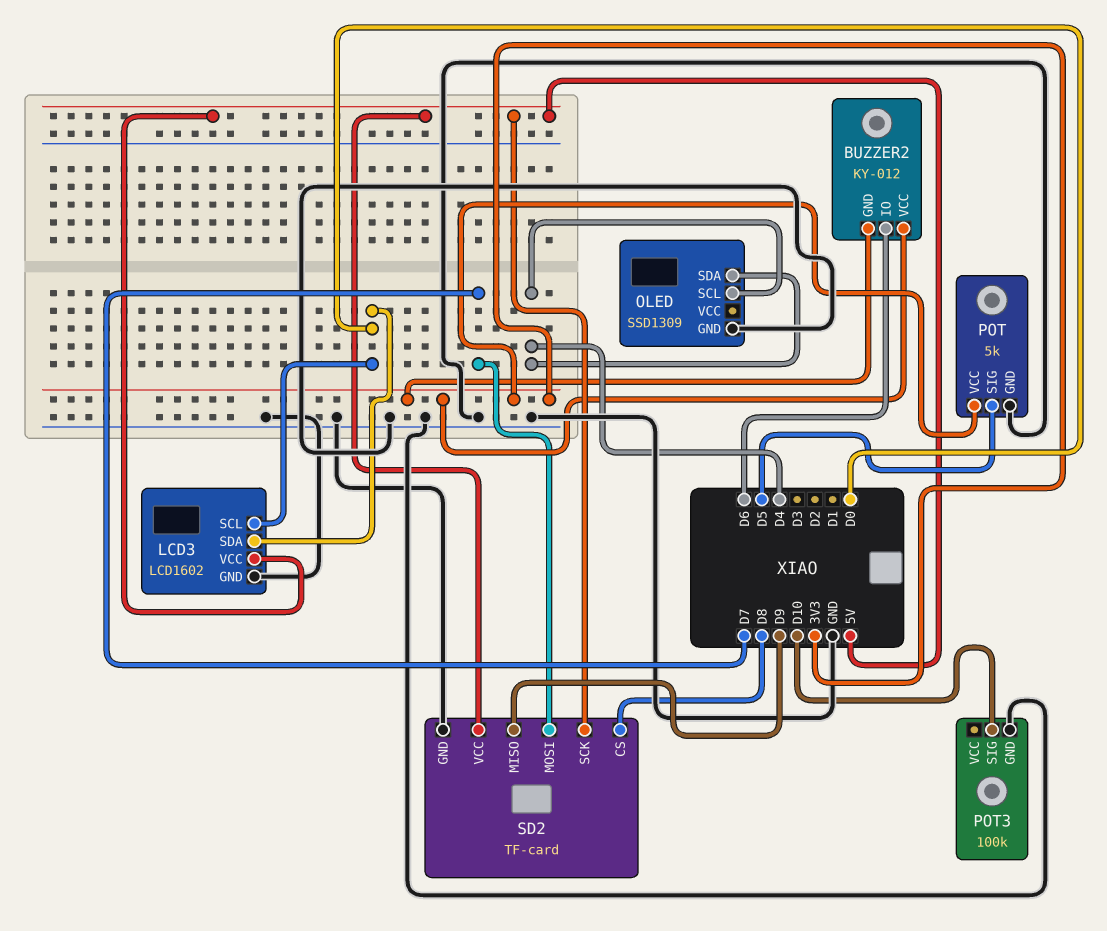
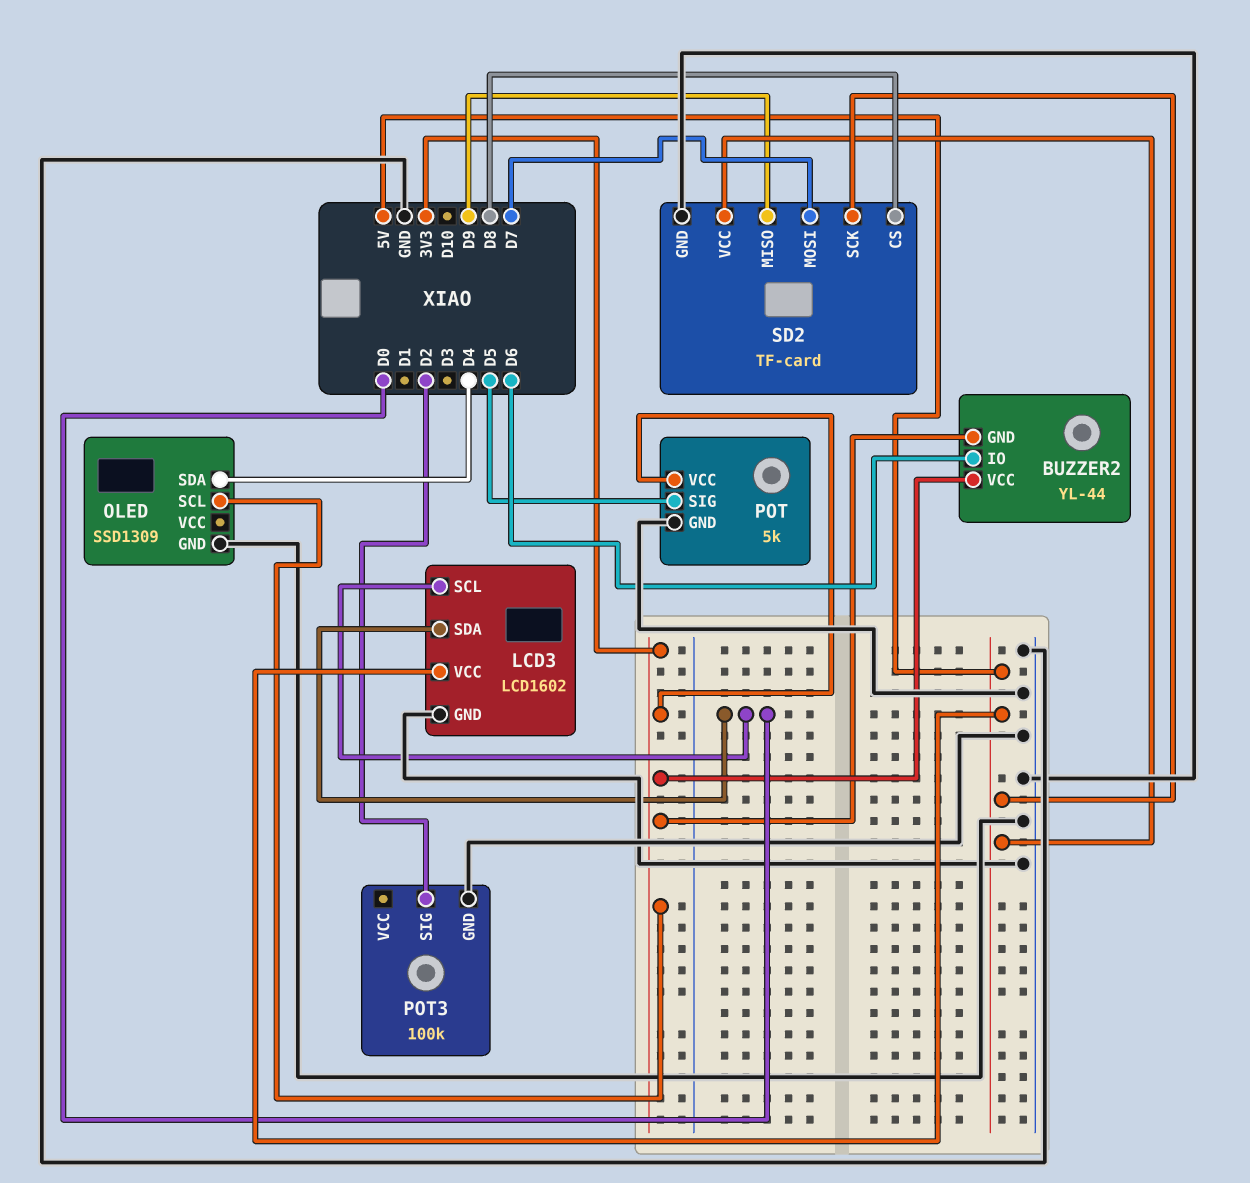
BUZZER2: KY-012 -> YL-44
OLED pin SCL: D4 -> 3V3
POT3 pin SIG: D10 -> D2

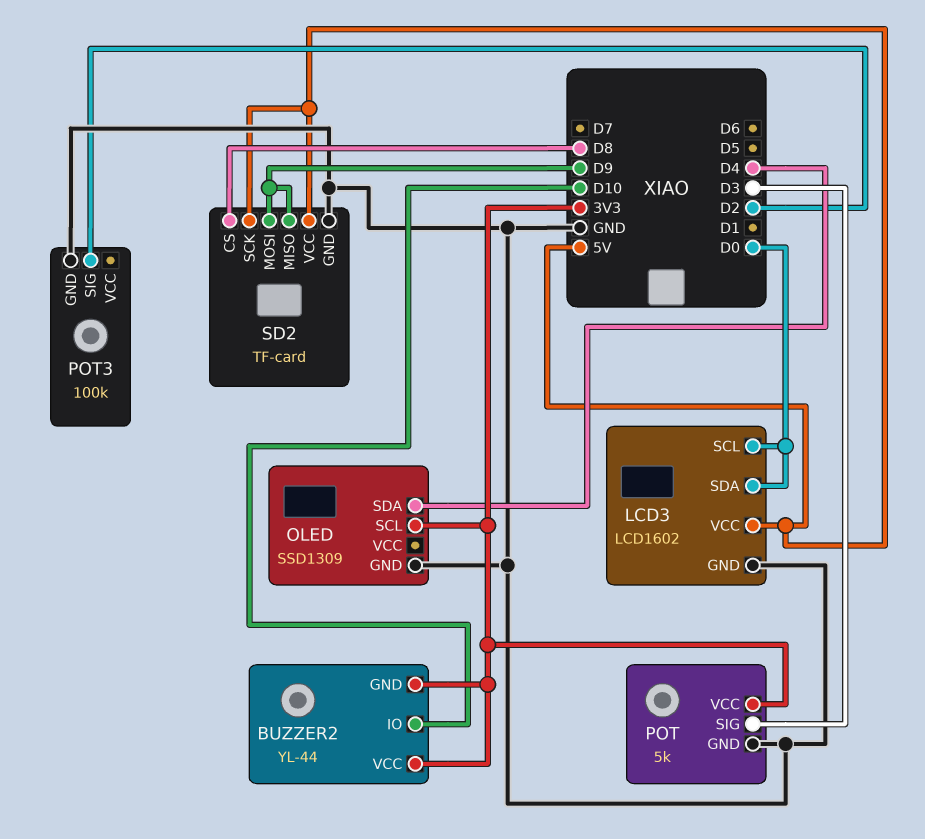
BUZZER2 pin IO: D6 -> D10
POT pin SIG: D5 -> D3
SD2 pin MOSI: D7 -> D9

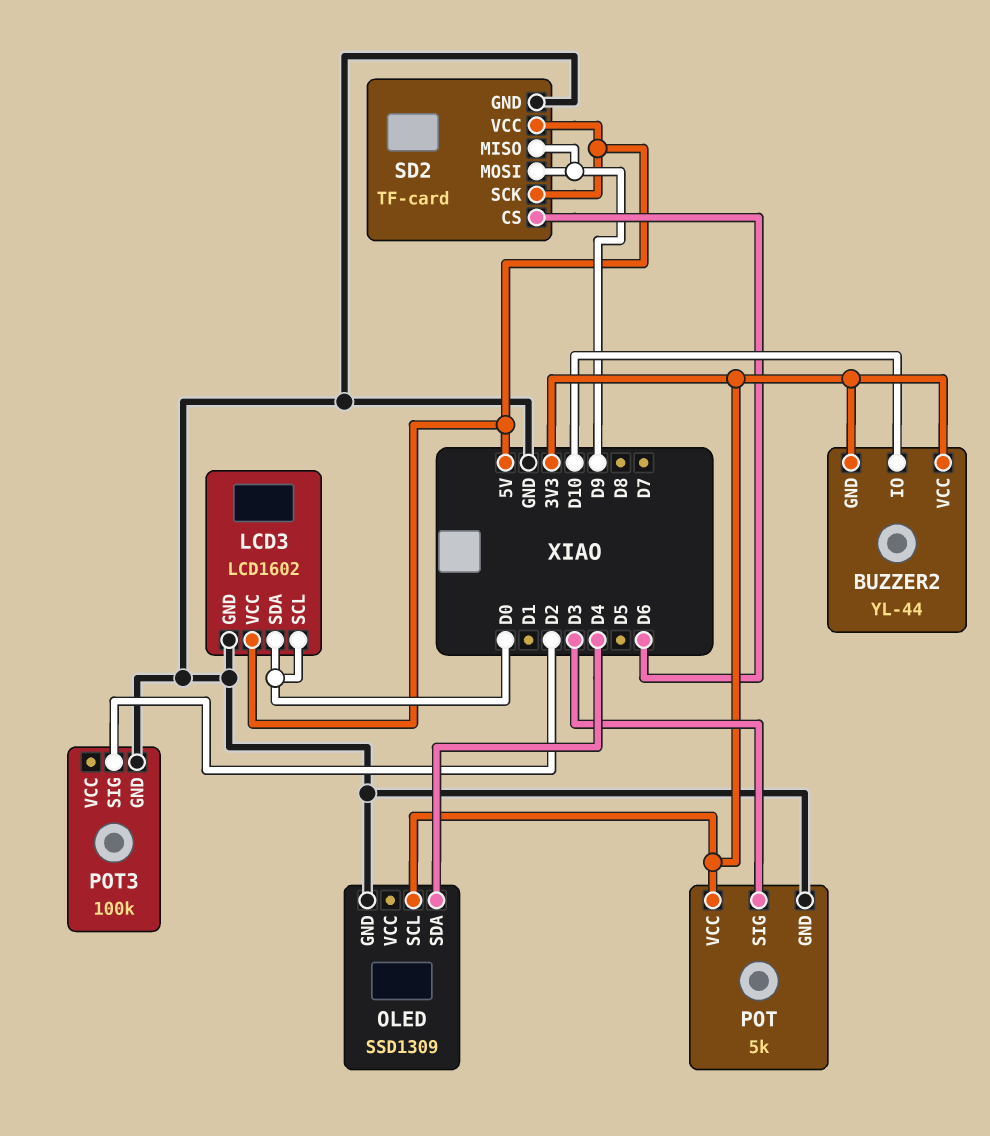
SD2 pin CS: D8 -> D6

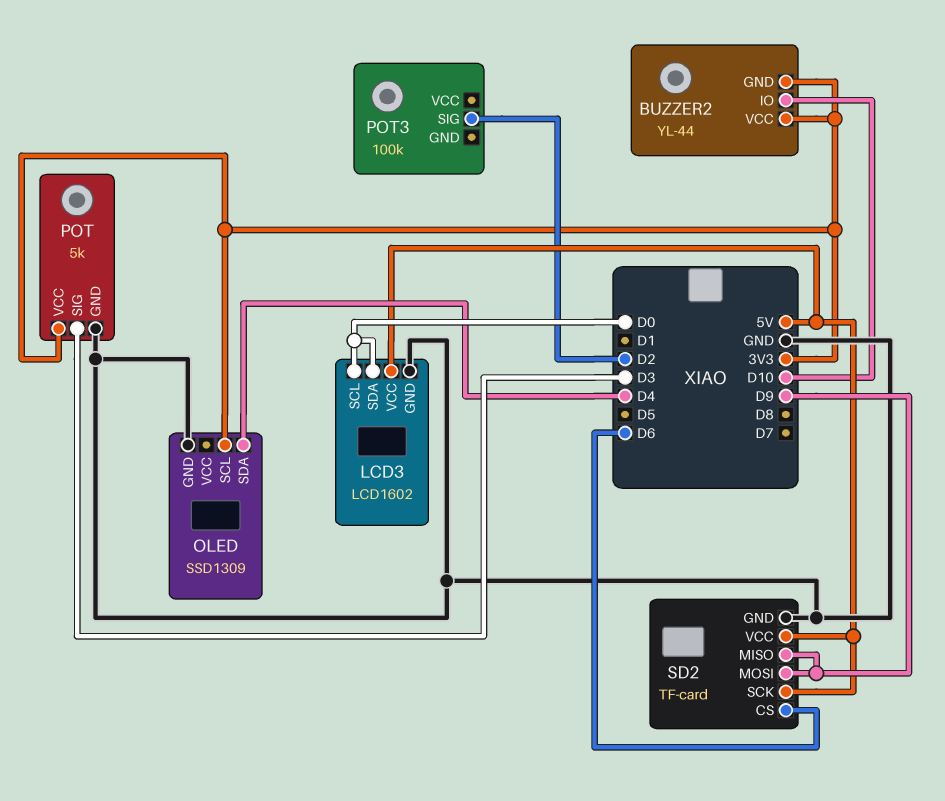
POT3 pin GND: GND -> none

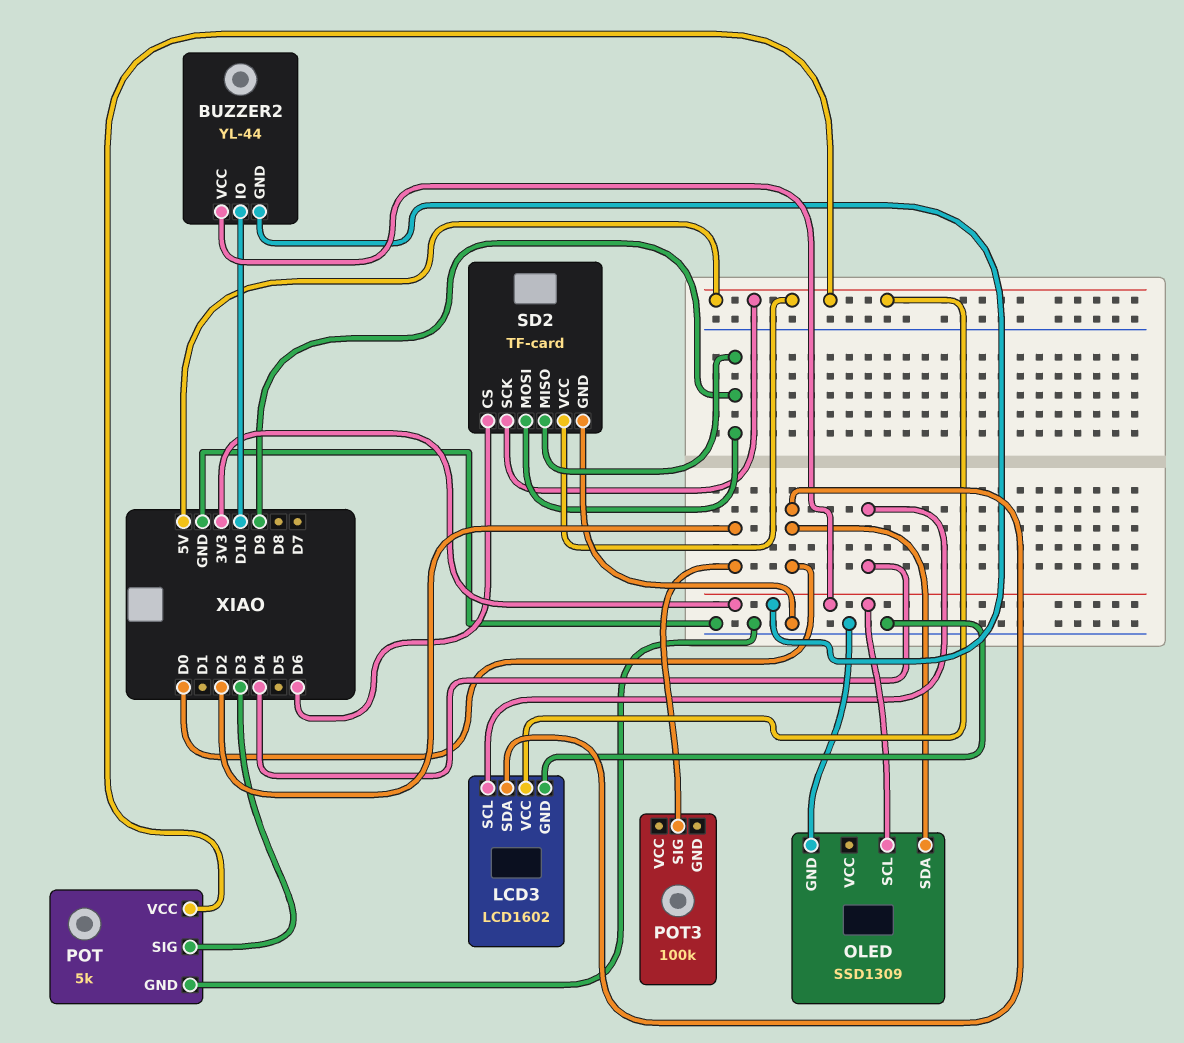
LCD3 pin SCL: D0 -> D4
OLED pin SDA: D4 -> D0
POT pin VCC: 3V3 -> 5V

